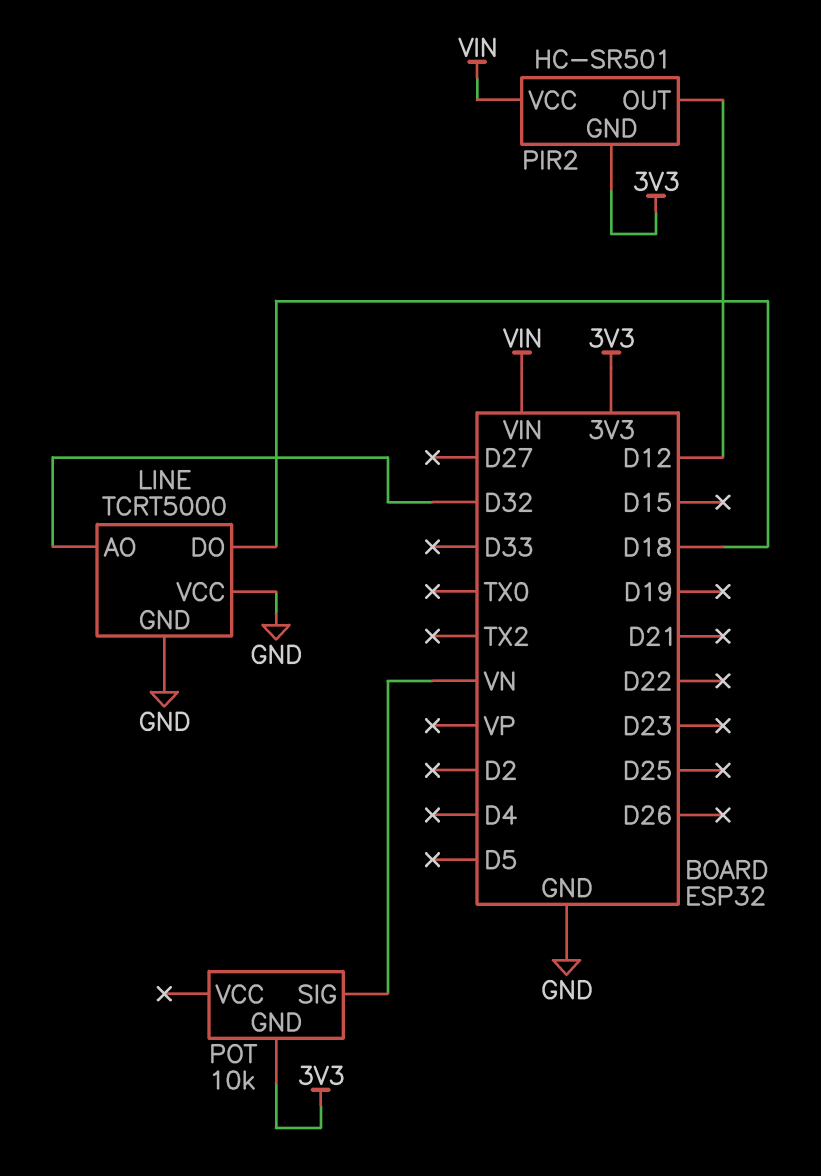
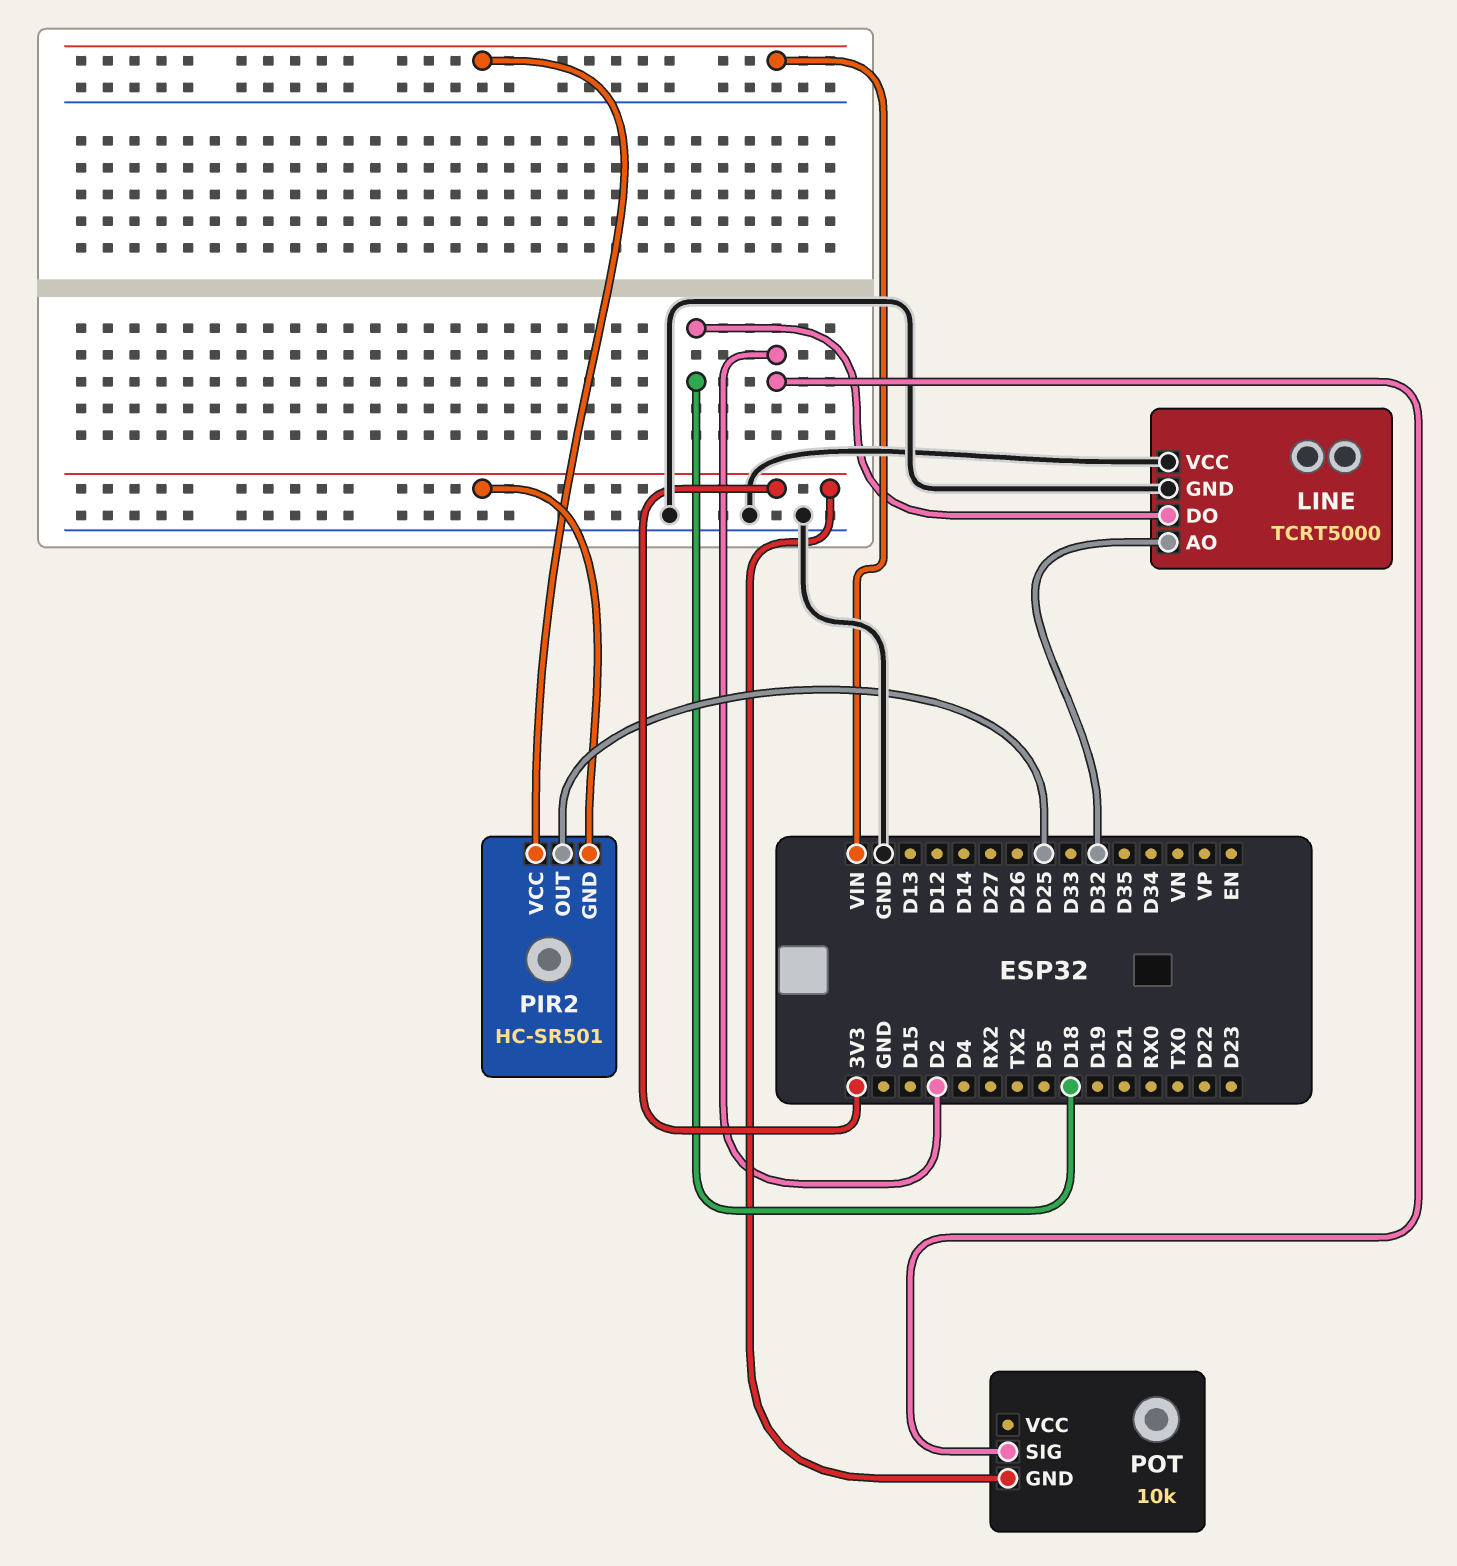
PIR2 pin OUT: D12 -> D25
POT pin SIG: VN -> D2

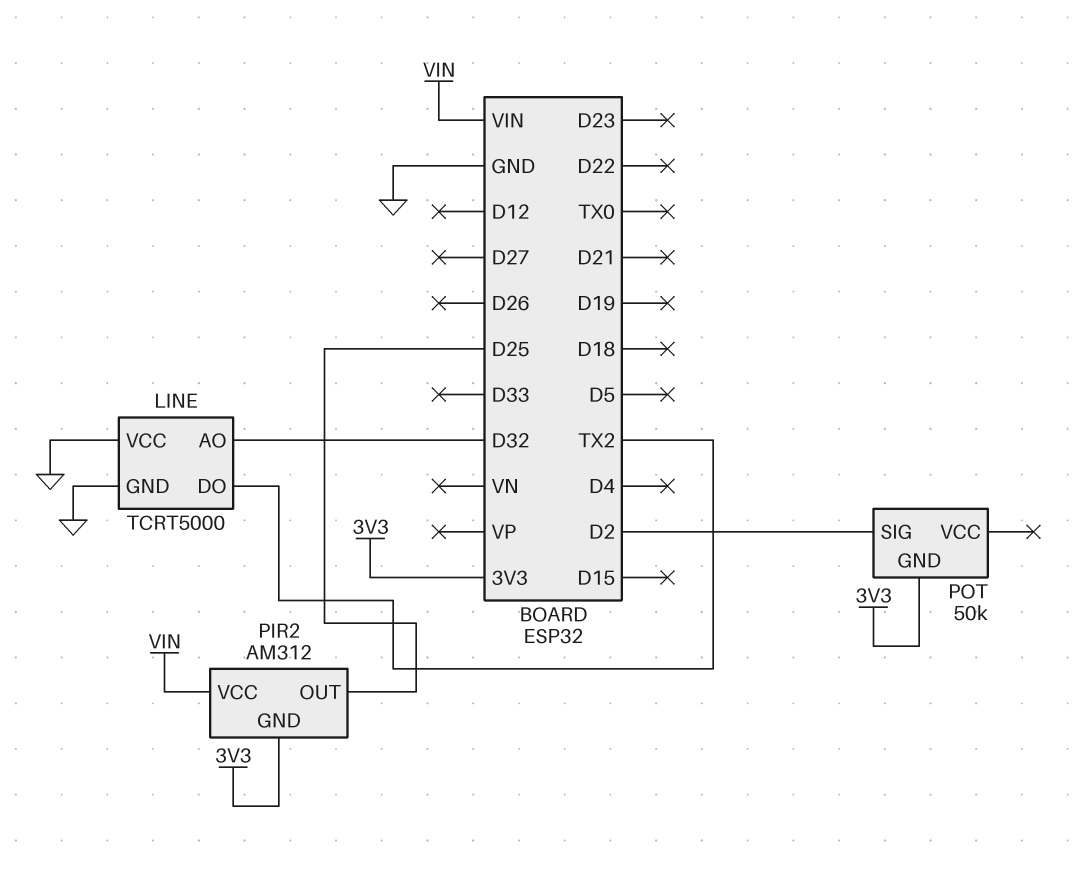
LINE pin DO: D18 -> TX2
PIR2: HC-SR501 -> AM312
POT: 10k -> 50k

